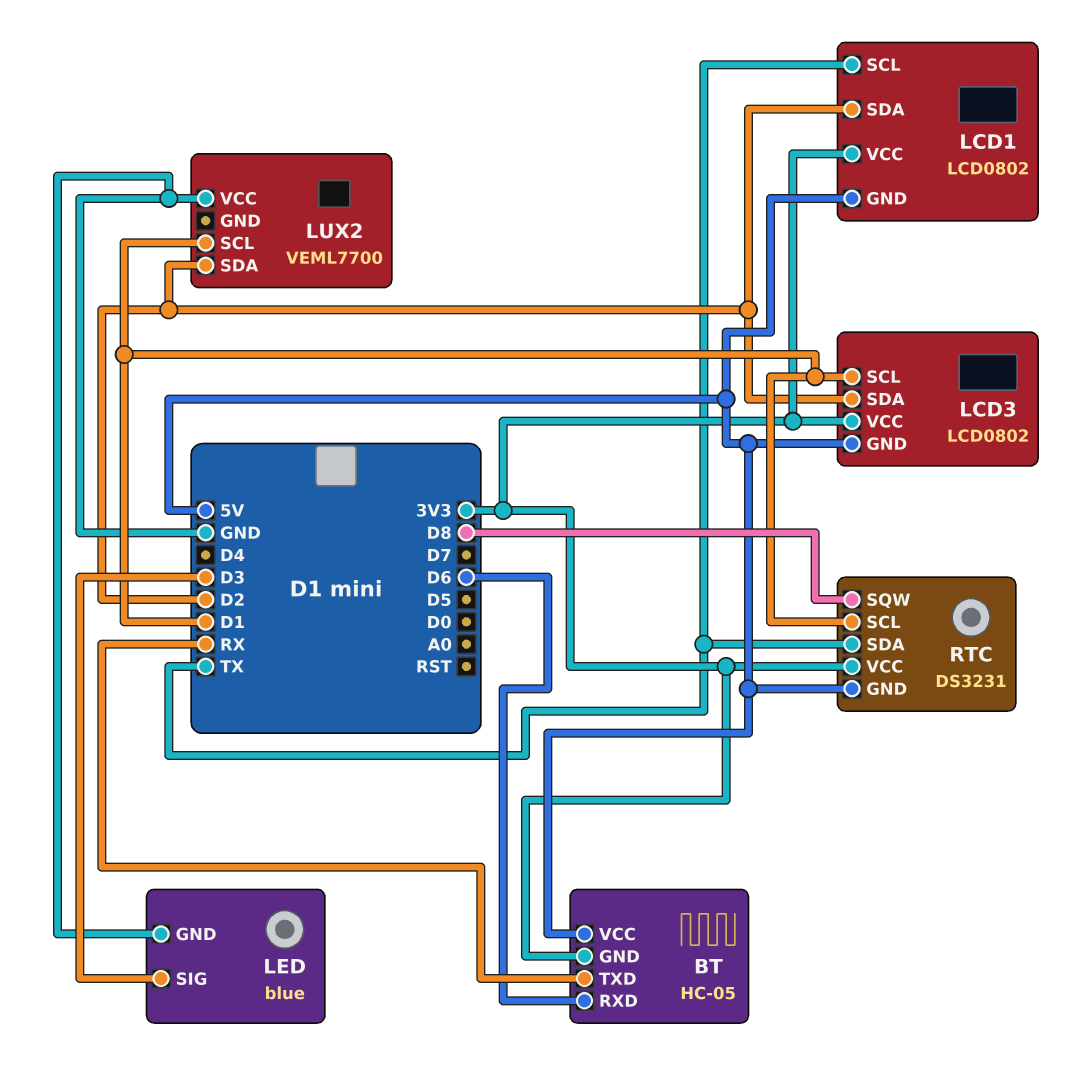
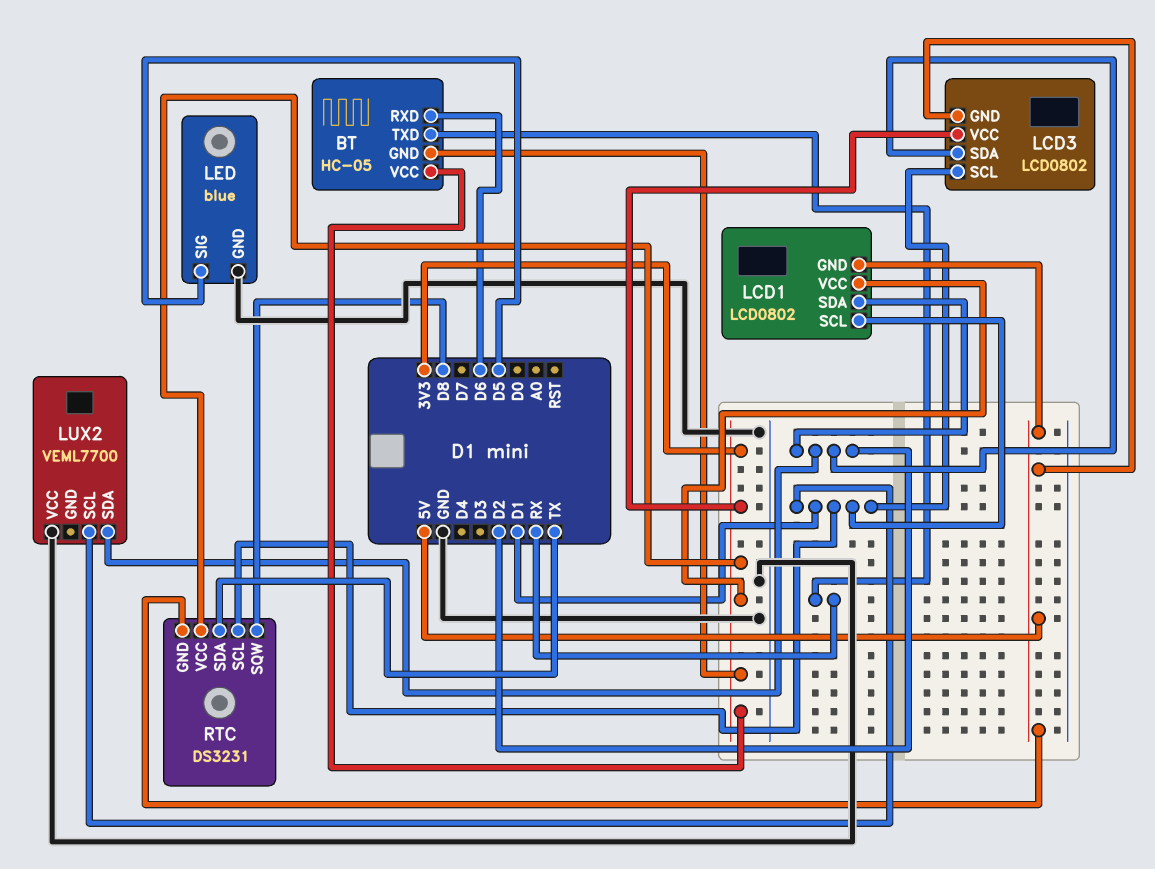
BT pin VCC: 5V -> 3V3
LCD1 pin SCL: TX -> D1
LED pin SIG: D3 -> D5

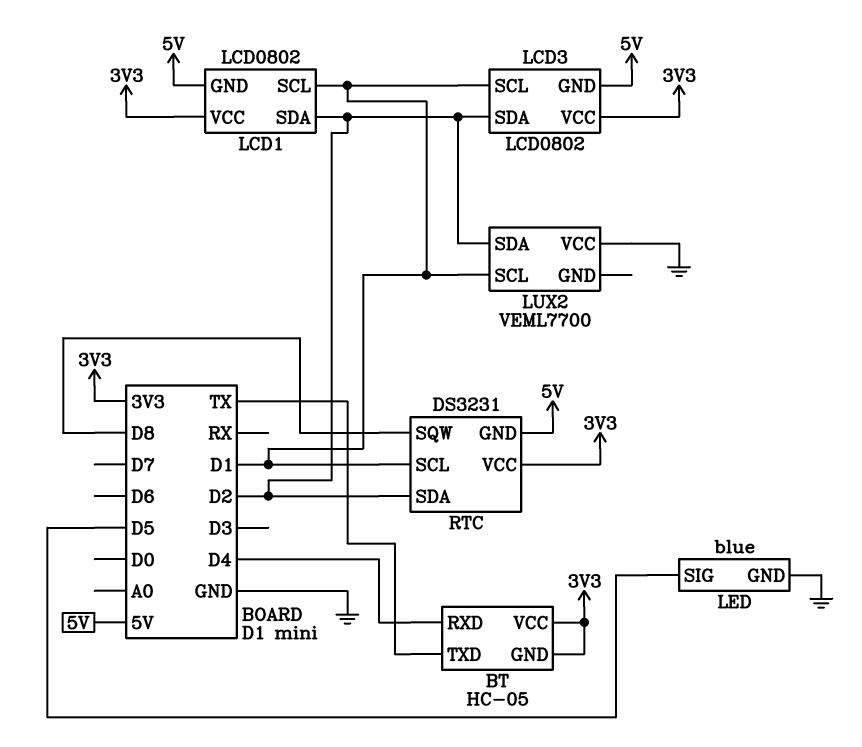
BT pin RXD: D6 -> D4
BT pin TXD: RX -> TX
RTC pin SDA: TX -> D2

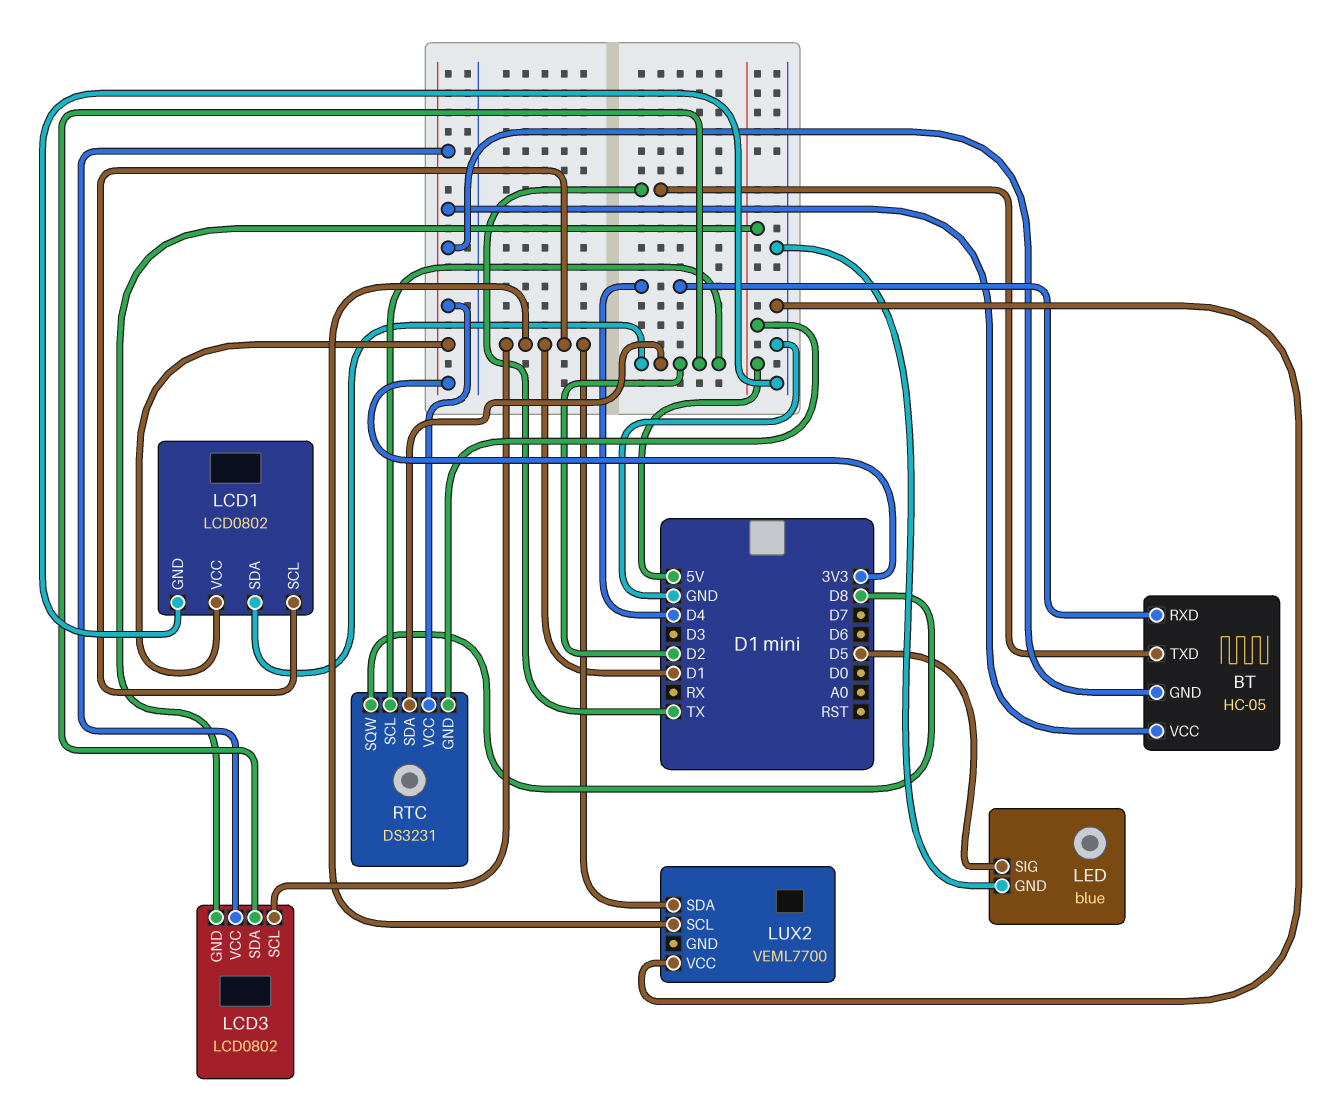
LCD1 pin GND: 5V -> GND
LUX2 pin SDA: D2 -> D1
RTC pin SCL: D1 -> D2

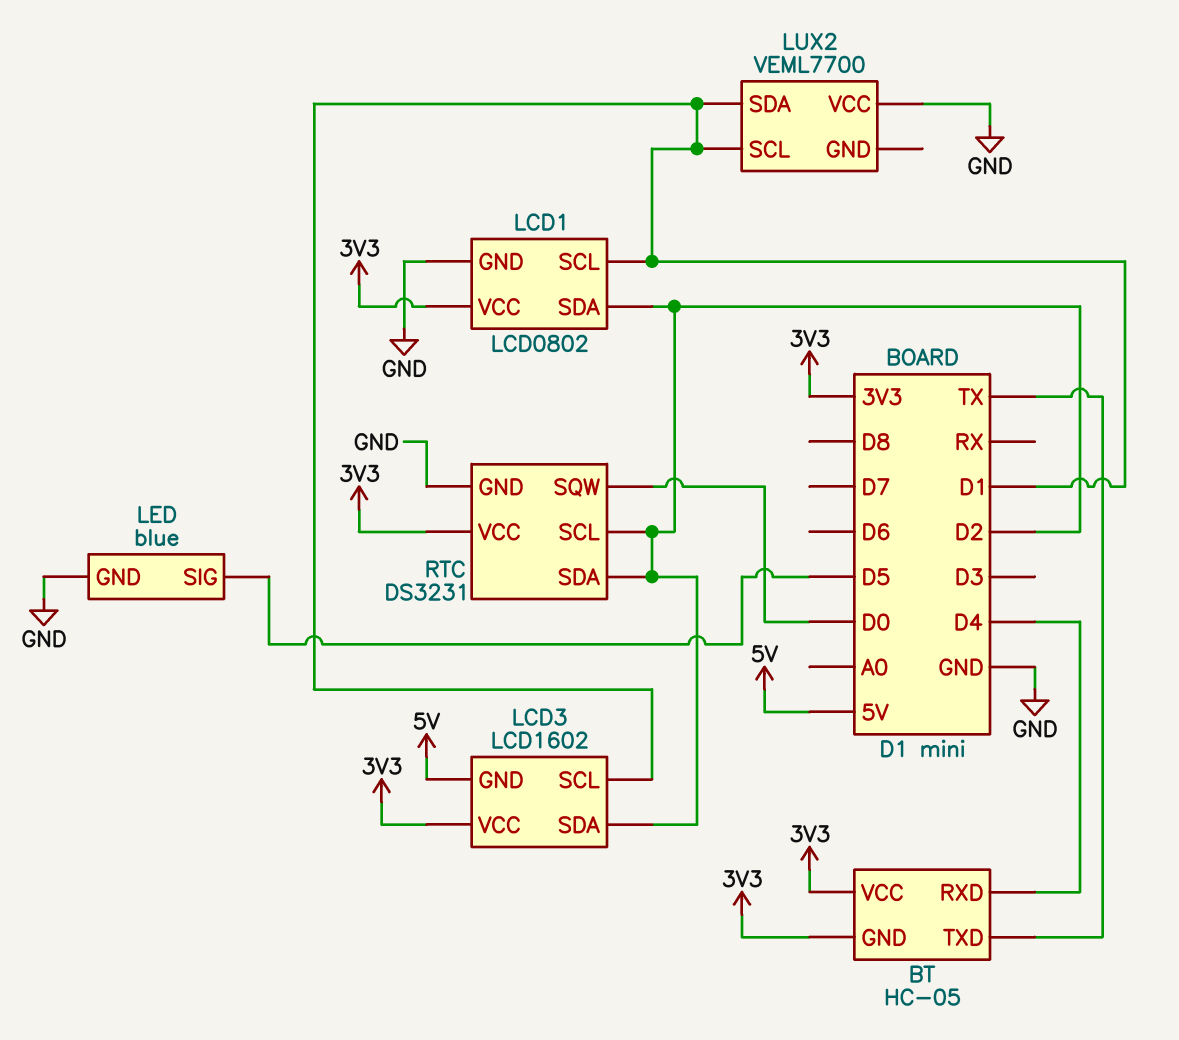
LCD3: LCD0802 -> LCD1602
RTC pin GND: 5V -> GND
RTC pin SQW: D8 -> D0

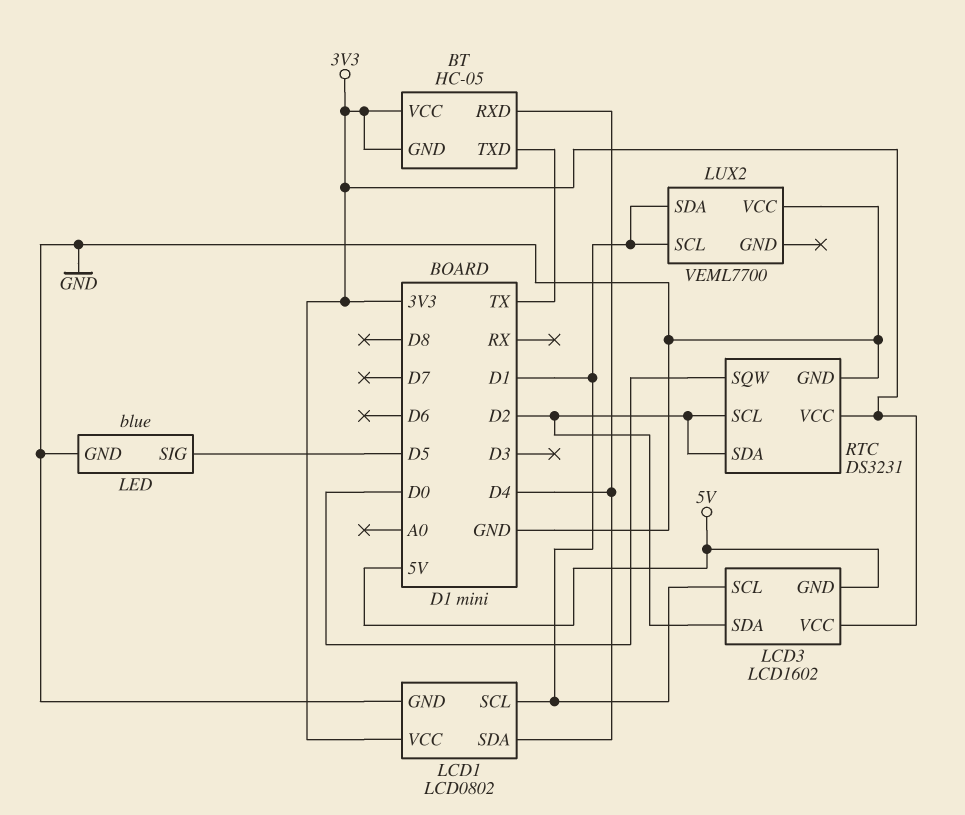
LCD1 pin SDA: D2 -> D4

